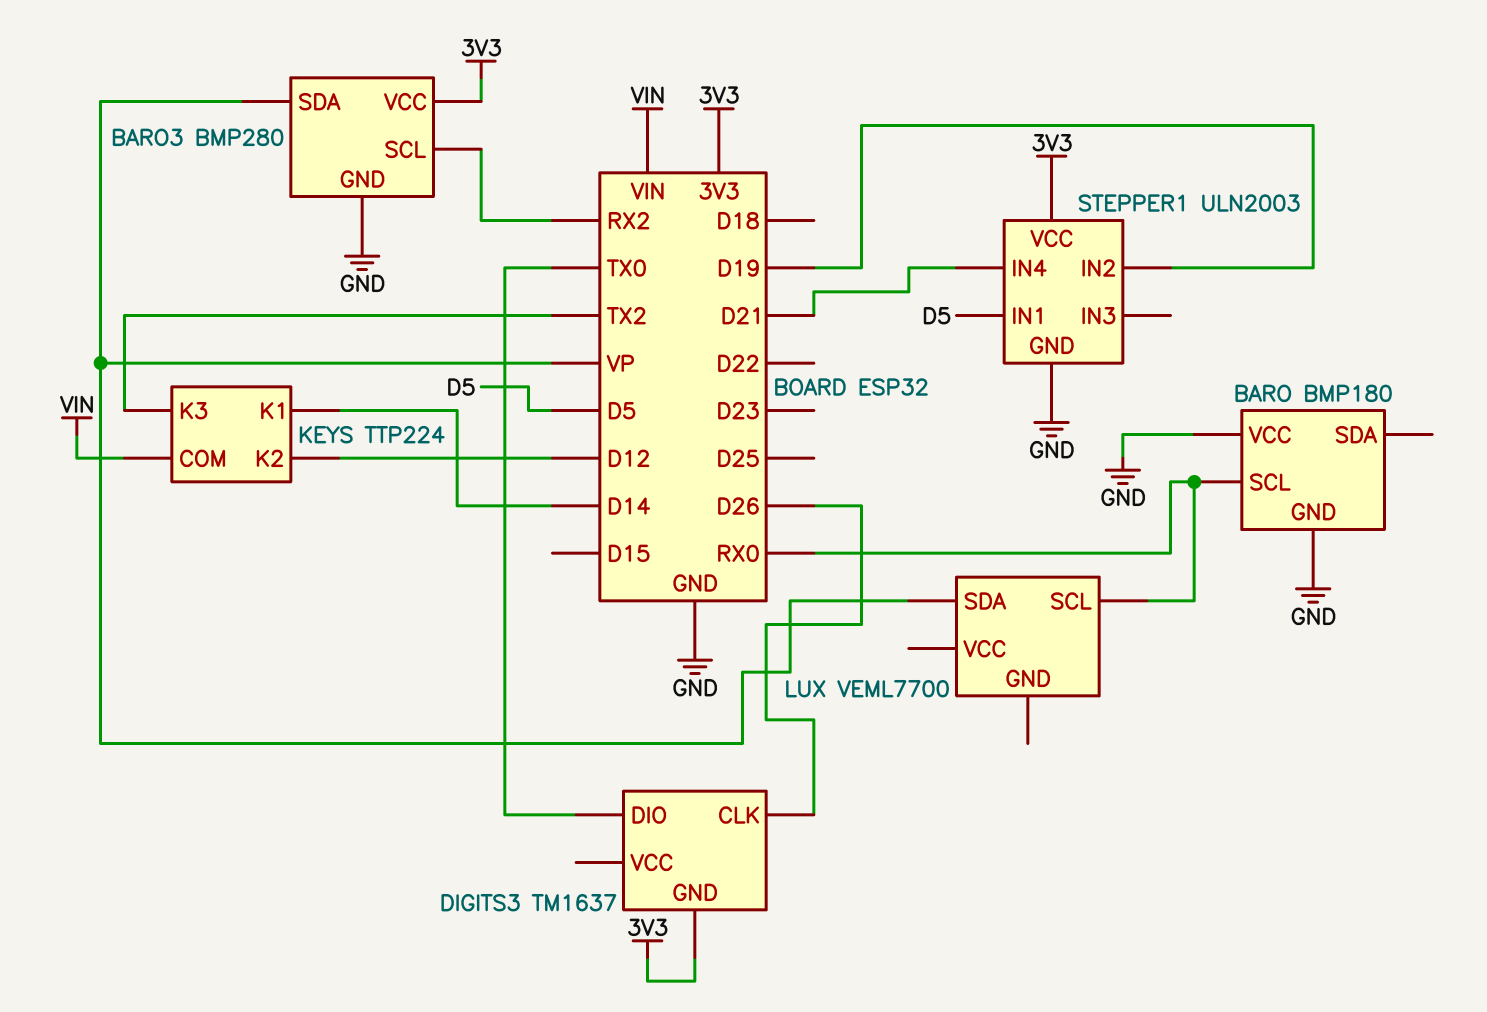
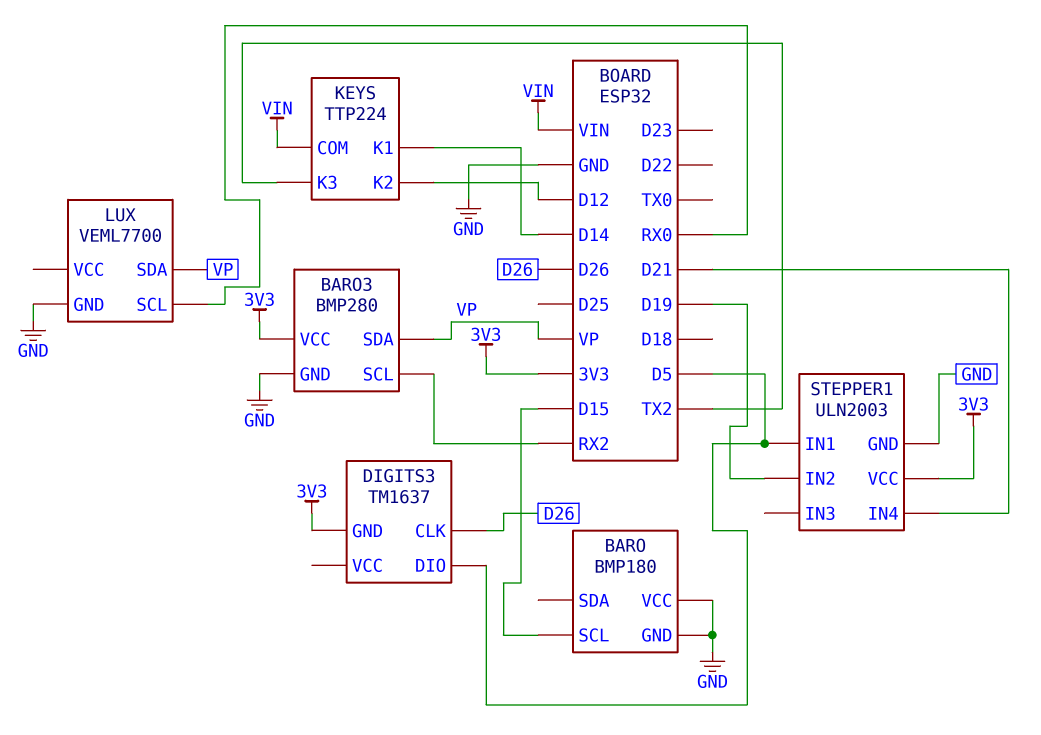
BARO pin SCL: RX0 -> D15
DIGITS3 pin DIO: TX0 -> D5
LUX pin GND: none -> GND

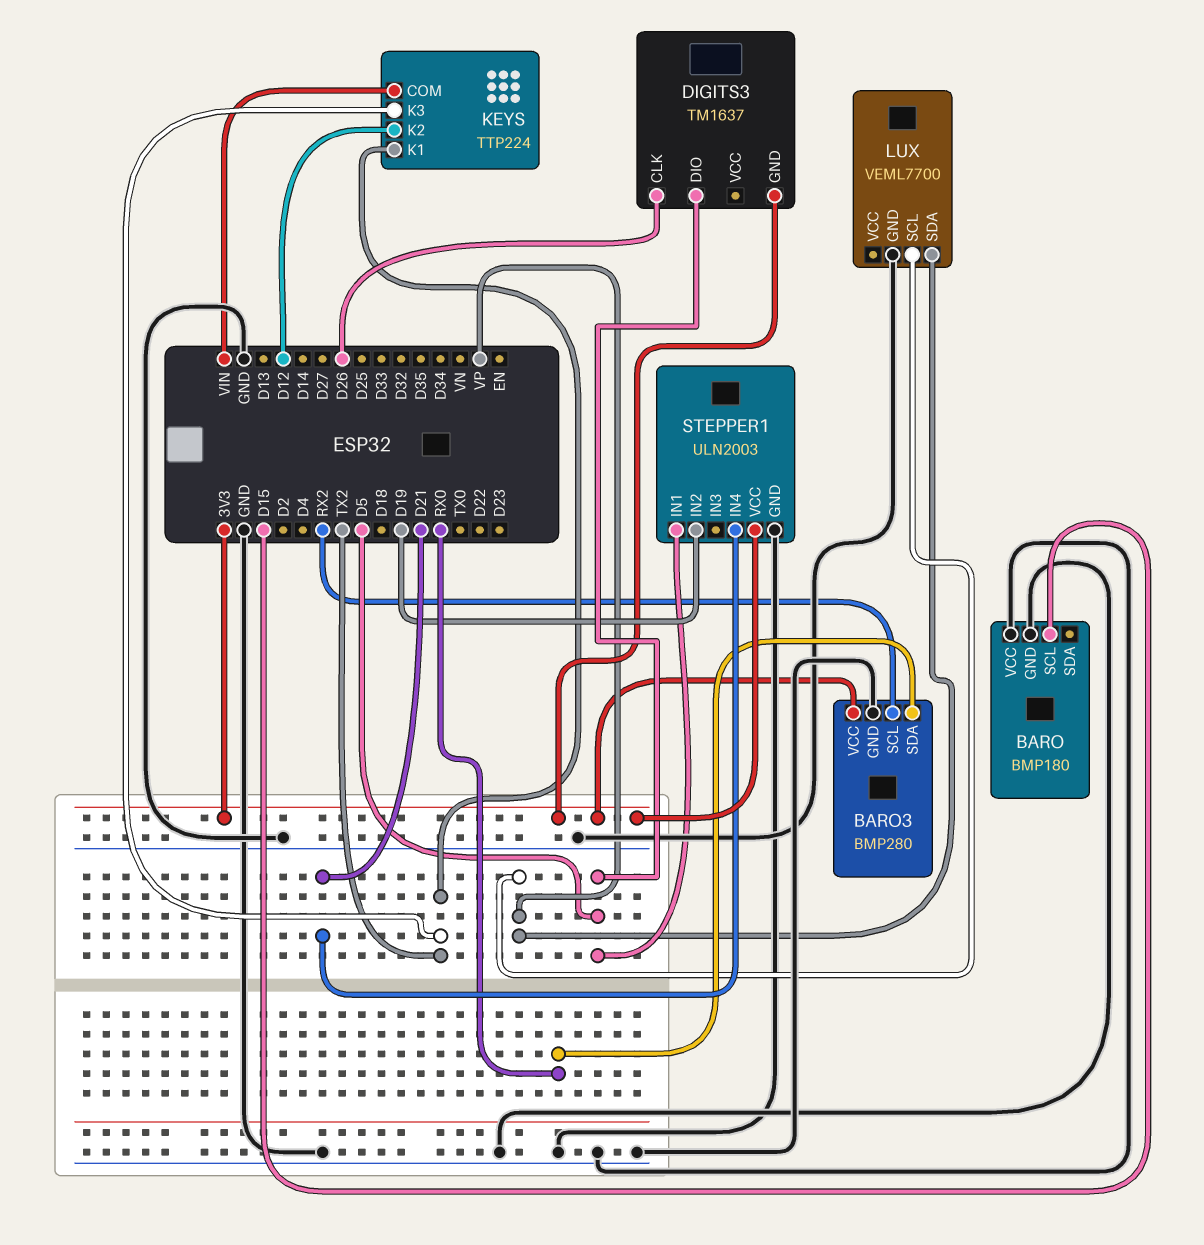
BARO3 pin SDA: VP -> RX0
KEYS pin K1: D14 -> TX2
LUX pin SCL: RX0 -> VP

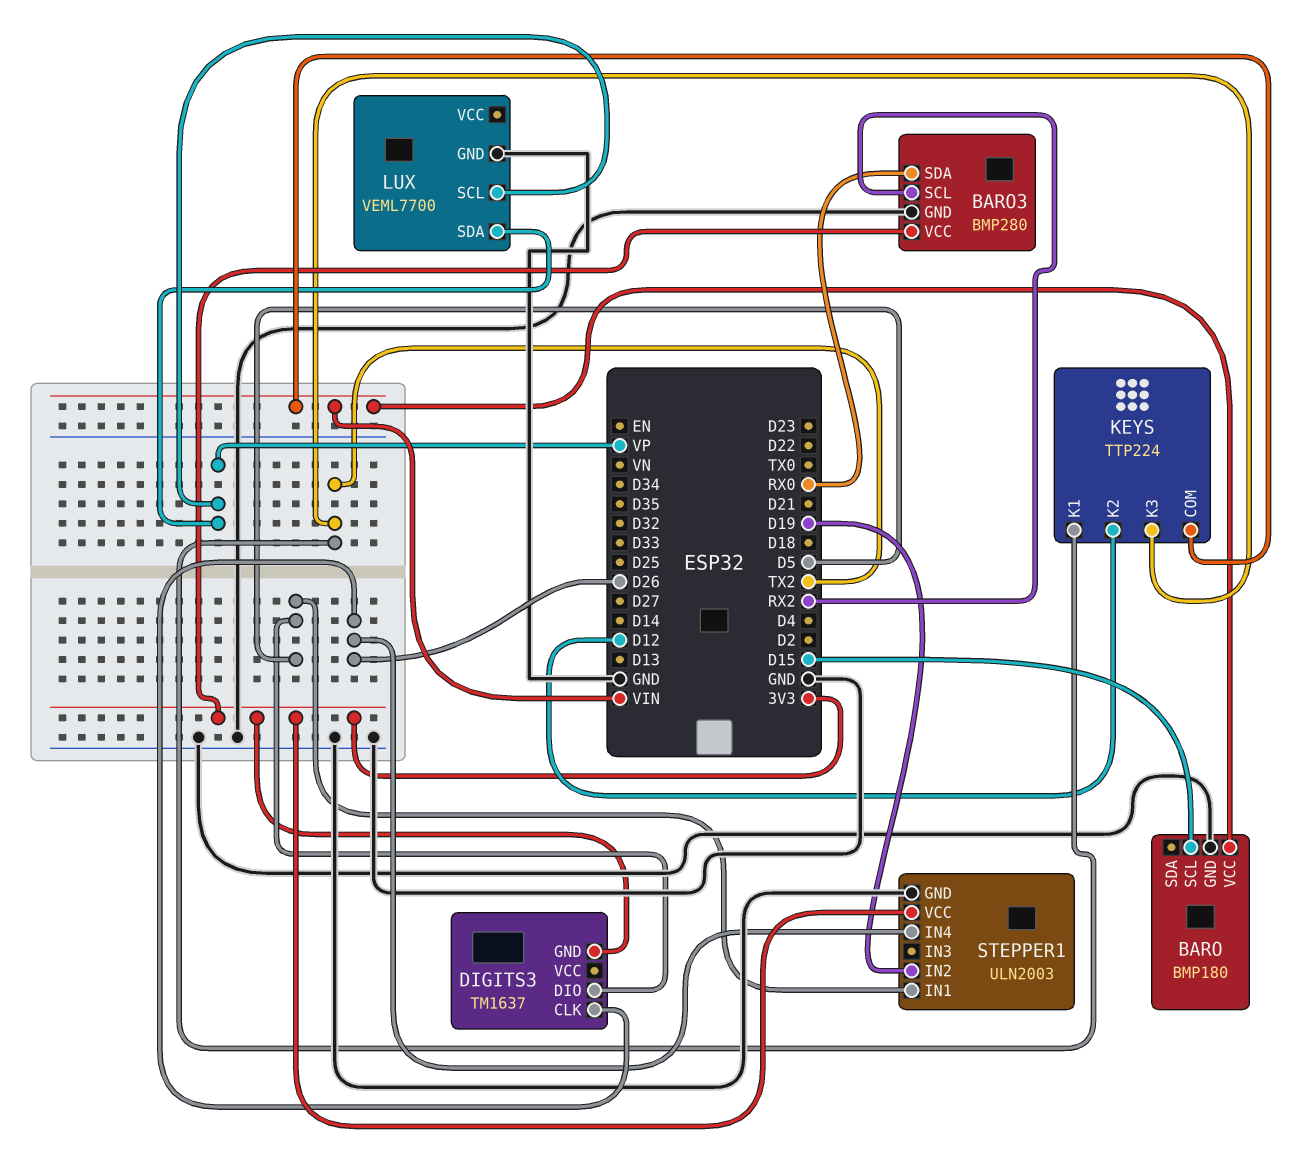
BARO pin VCC: GND -> VIN
STEPPER1 pin IN4: D21 -> D26

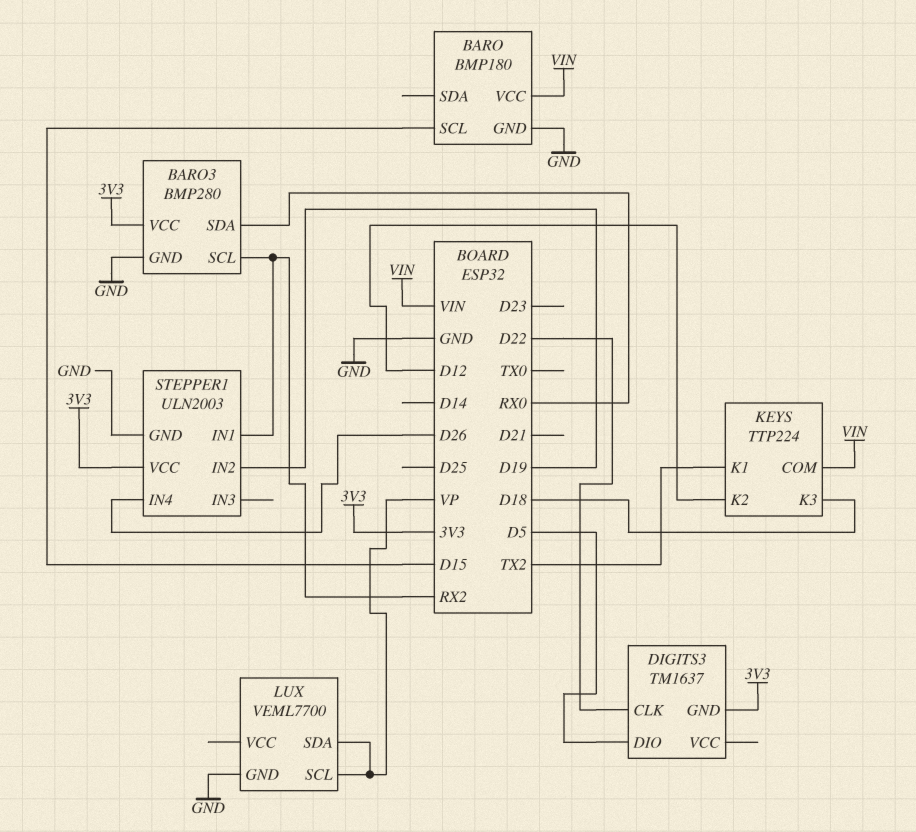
DIGITS3 pin CLK: D26 -> D22
KEYS pin K3: TX2 -> D18
STEPPER1 pin IN1: D5 -> RX2

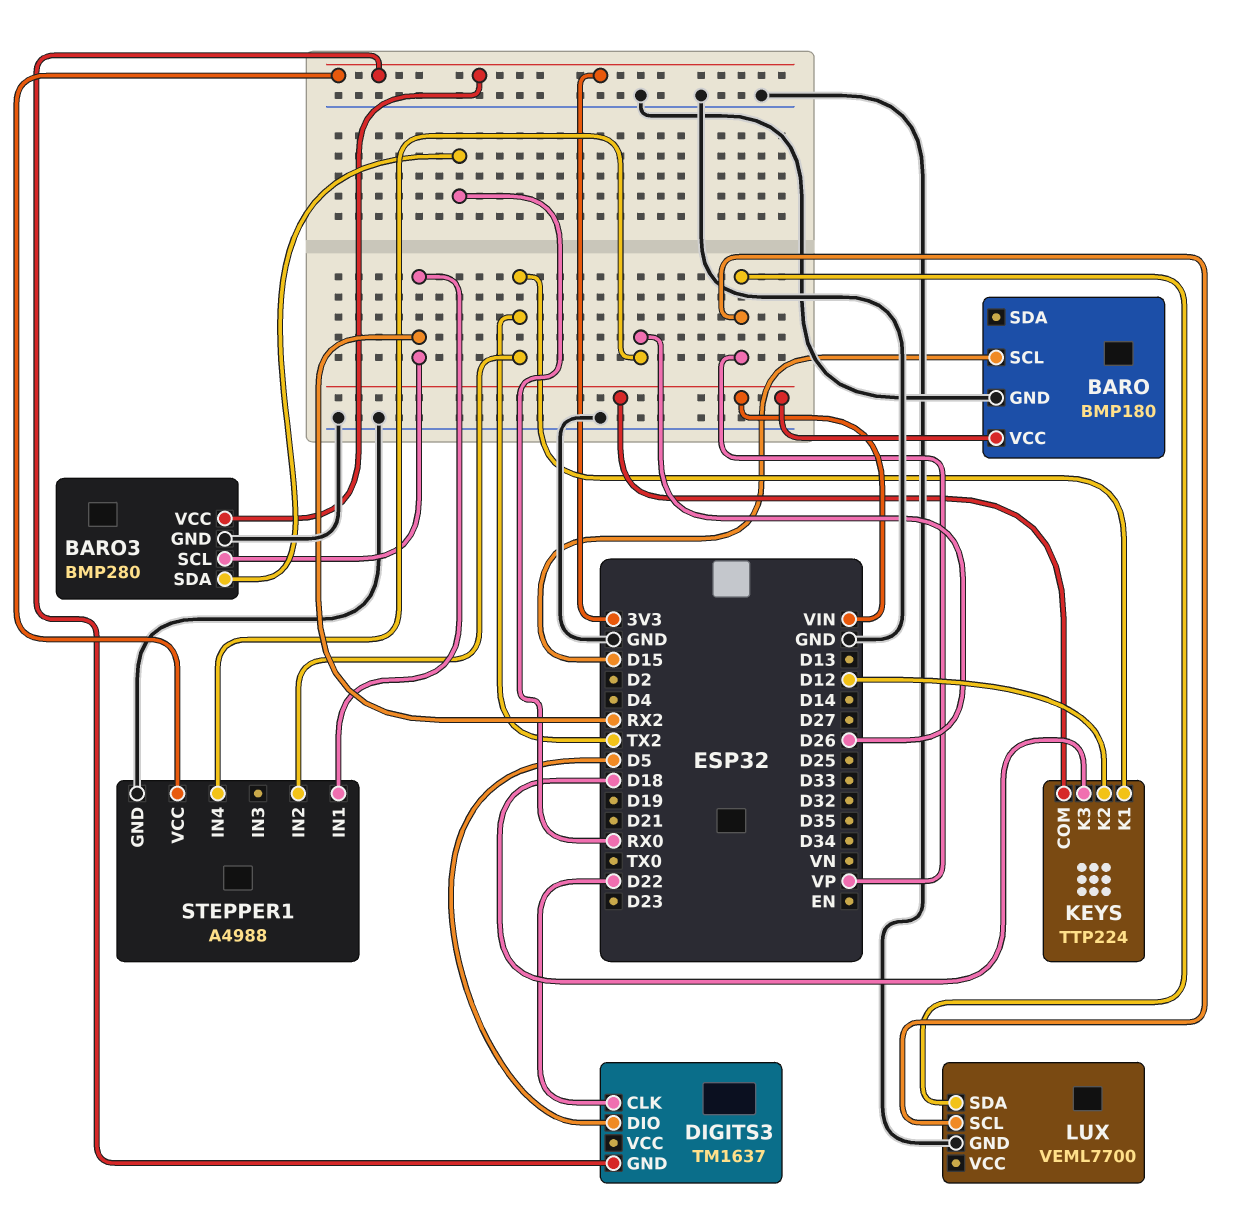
STEPPER1: ULN2003 -> A4988
STEPPER1 pin IN2: D19 -> TX2

